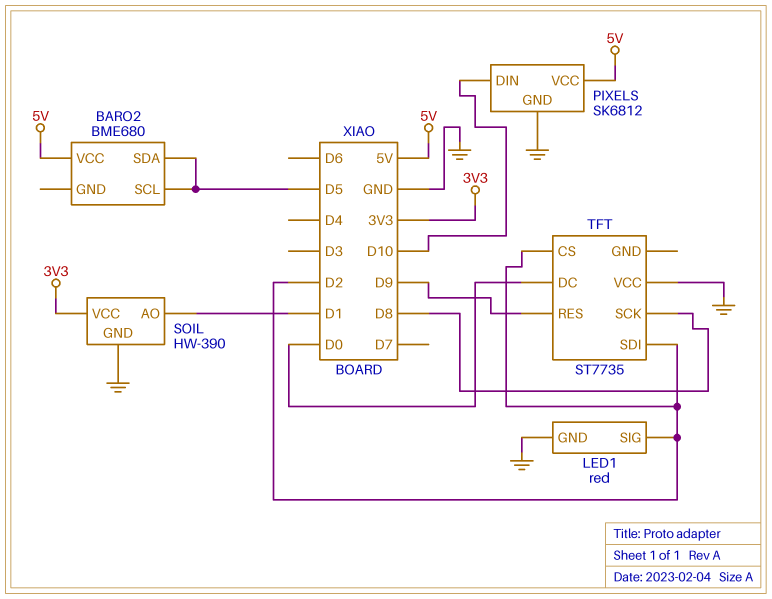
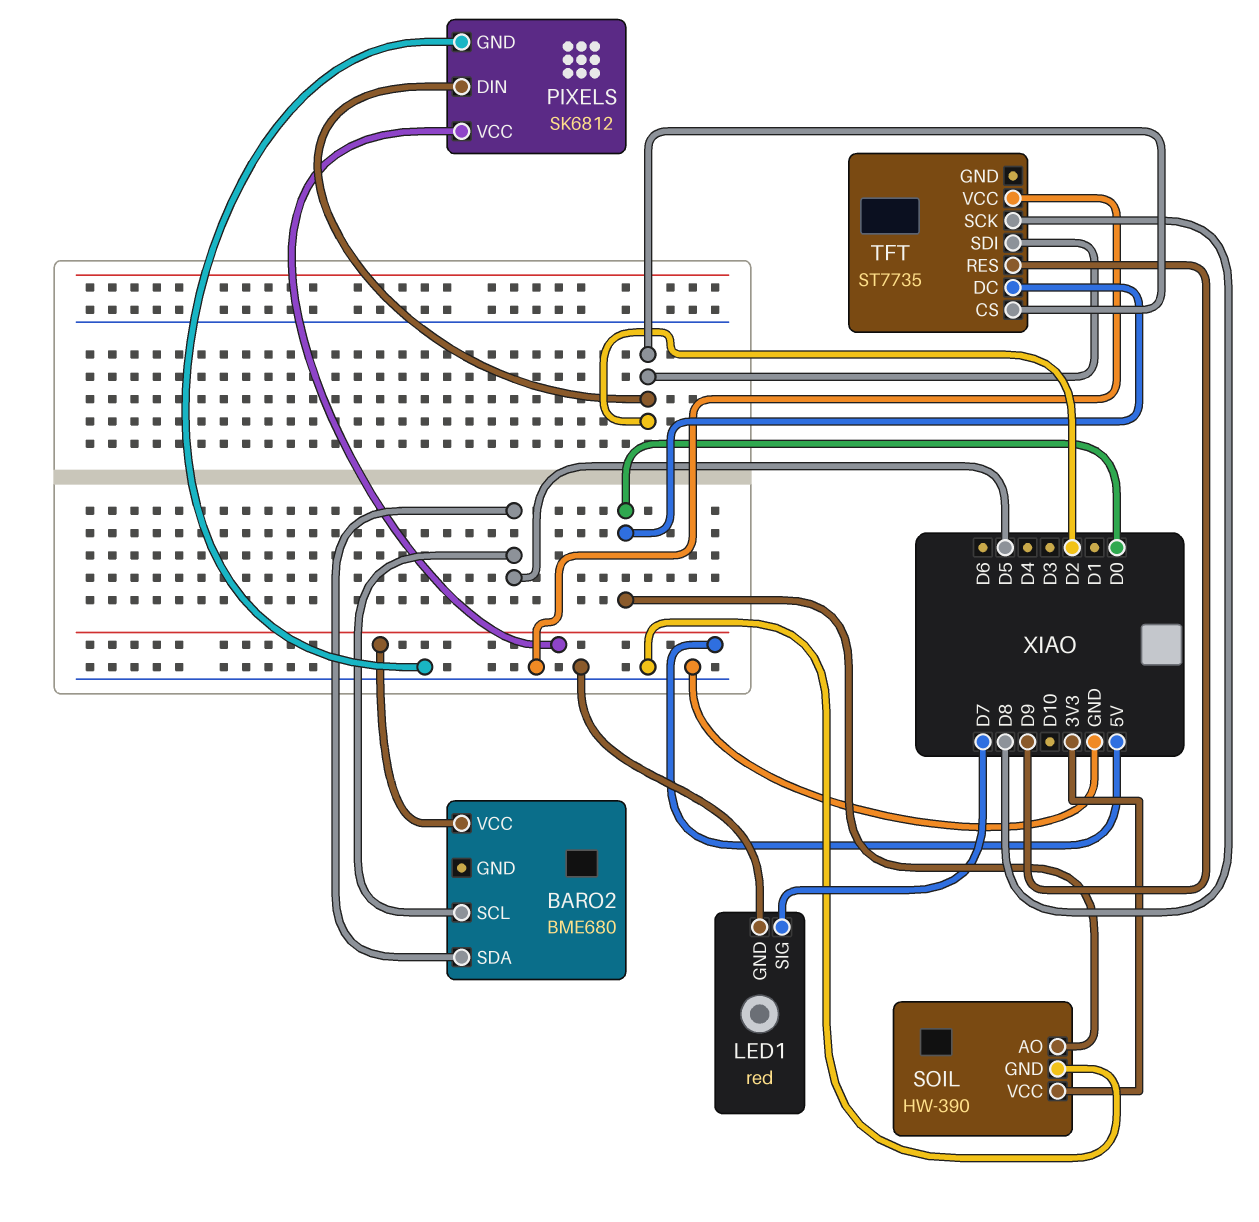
LED1 pin SIG: D2 -> D7
PIXELS pin DIN: D10 -> D2
SOIL pin AO: D1 -> D0

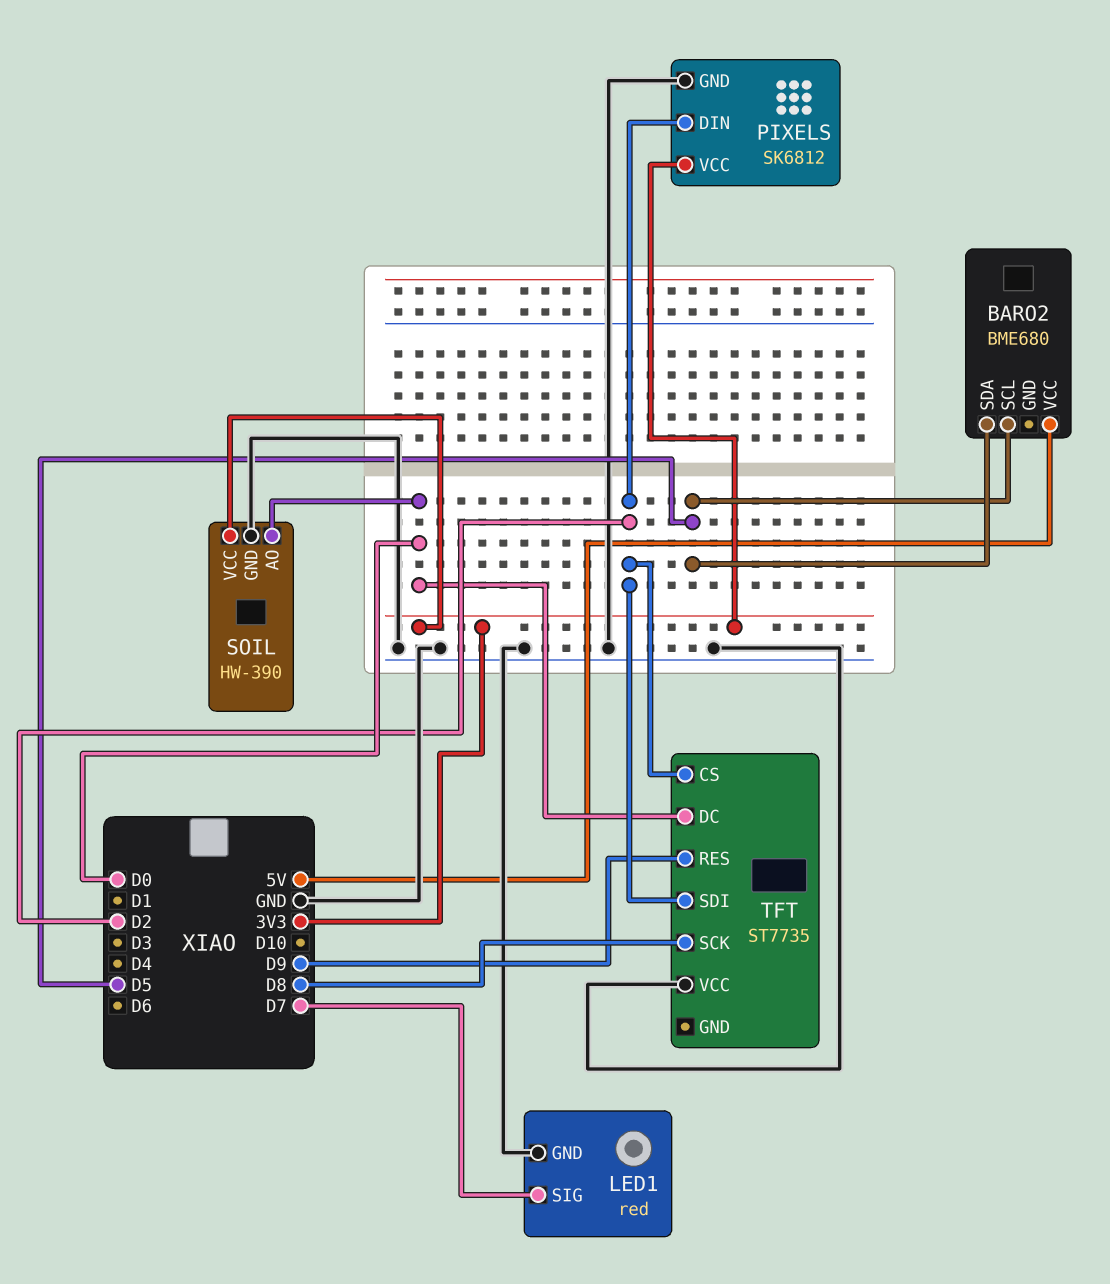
PIXELS pin VCC: 5V -> 3V3

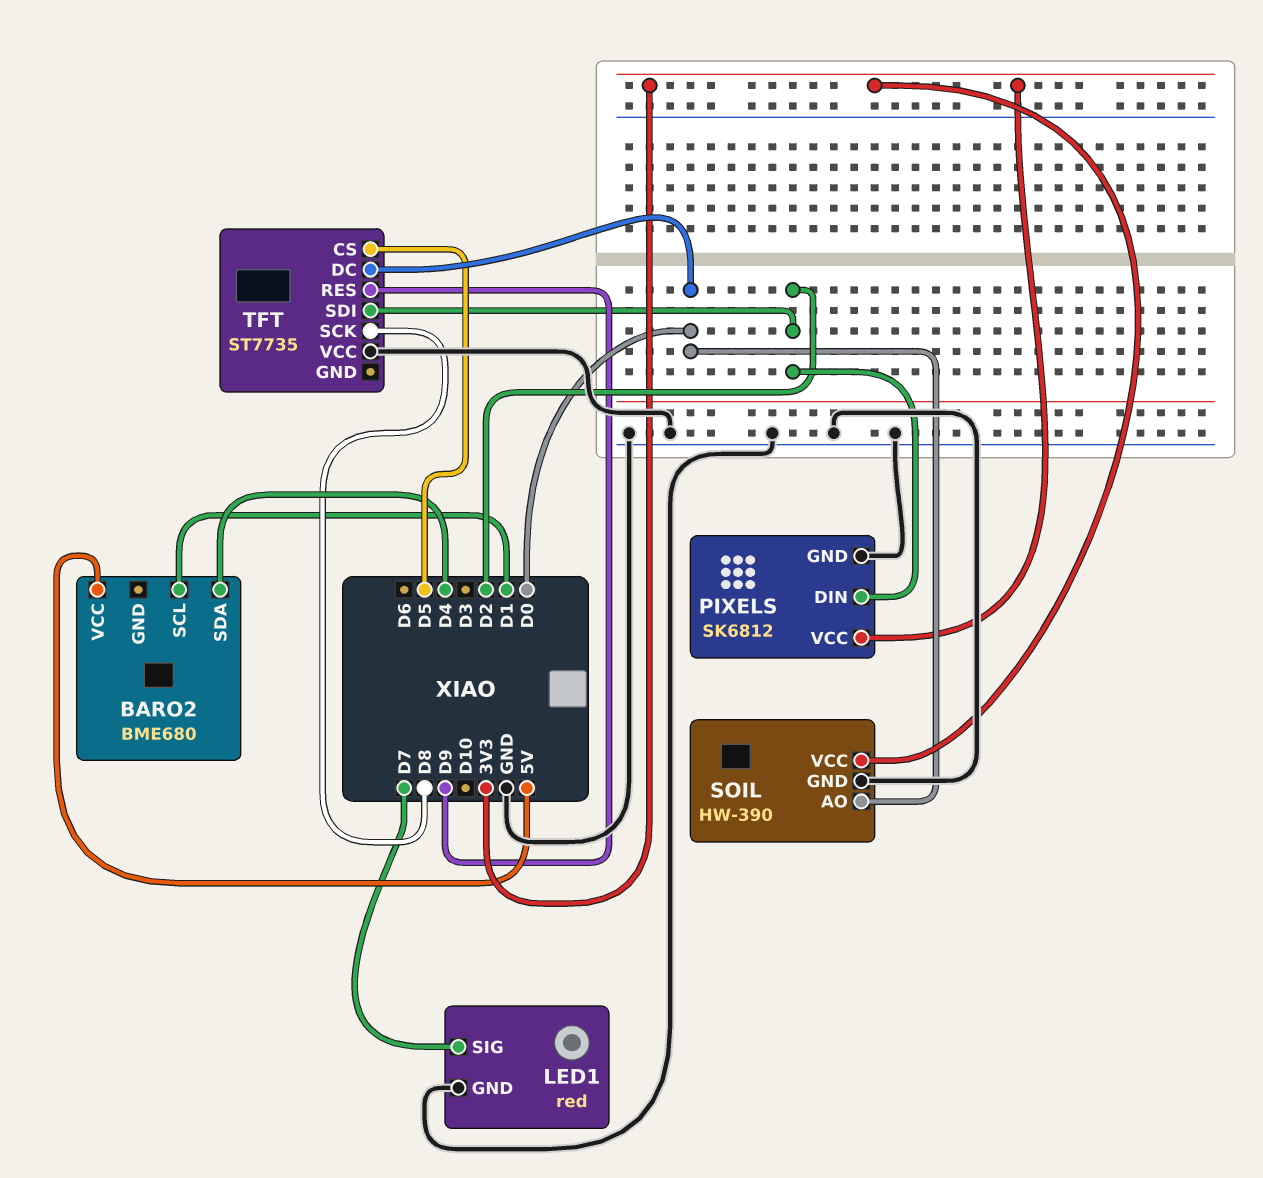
BARO2 pin SCL: D5 -> D1
BARO2 pin SDA: D5 -> D4
TFT pin CS: D2 -> D5

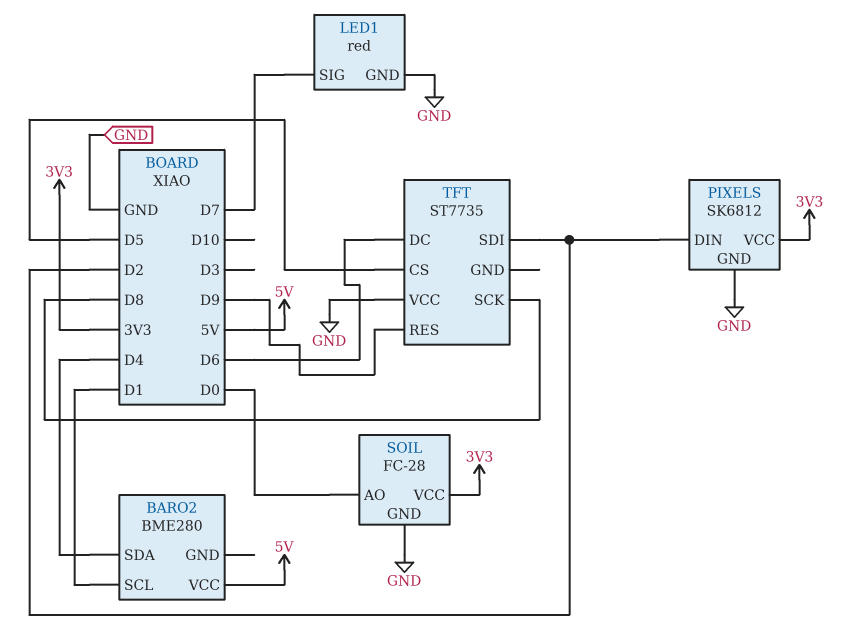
BARO2: BME680 -> BME280
SOIL: HW-390 -> FC-28
TFT pin DC: D0 -> D6

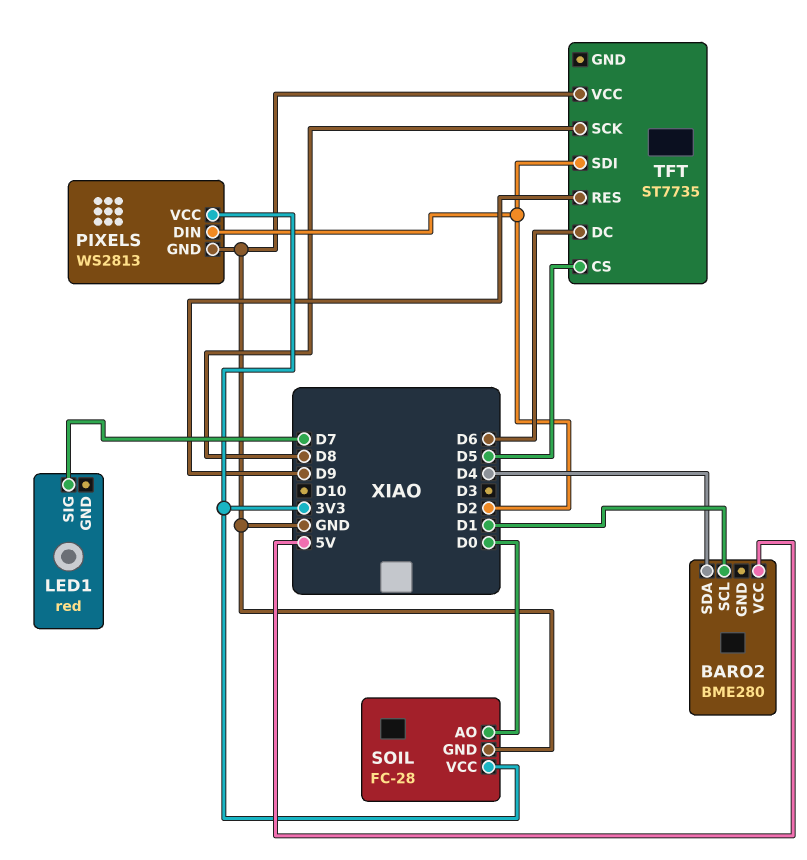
LED1 pin GND: GND -> none
PIXELS: SK6812 -> WS2813

